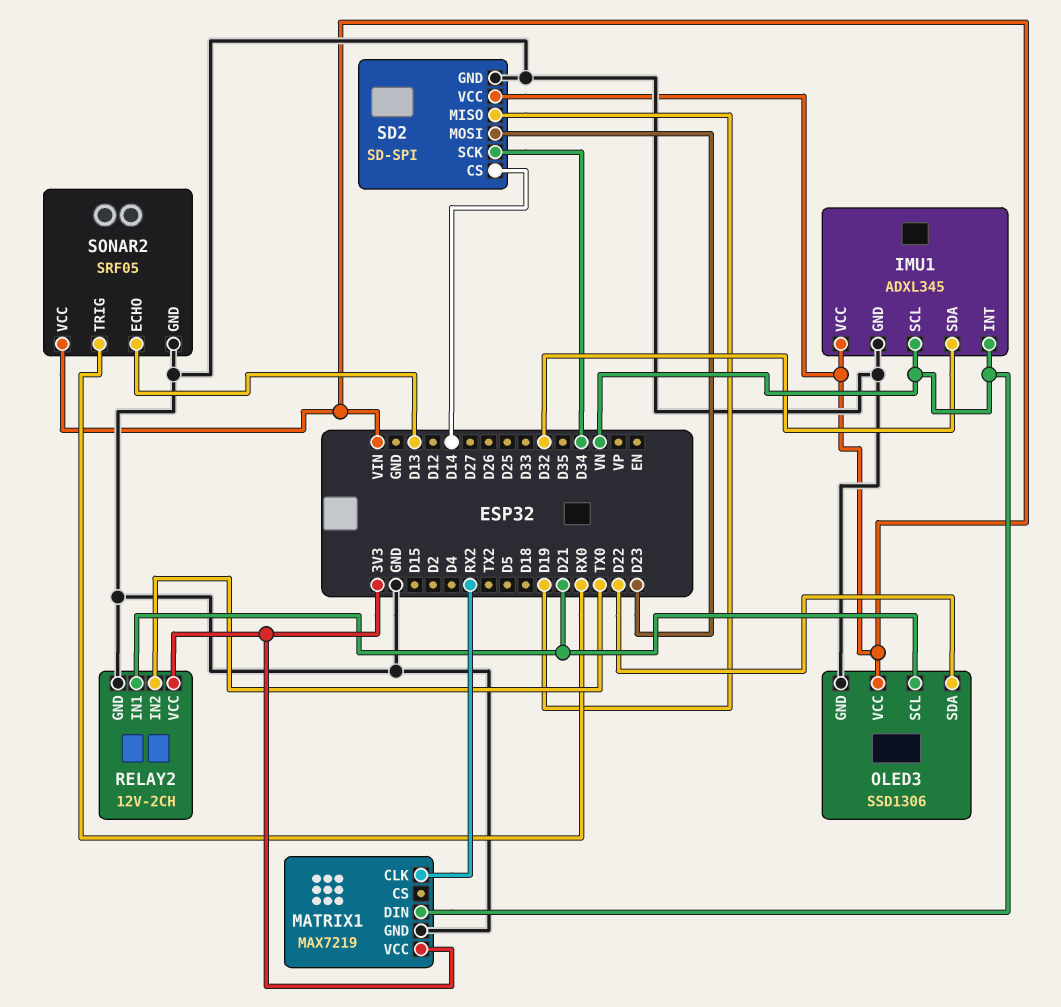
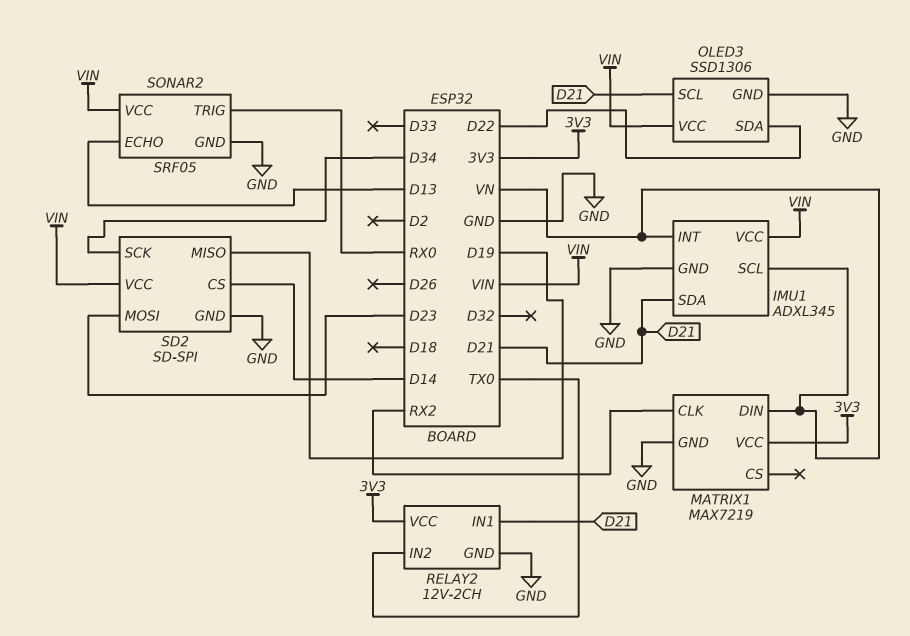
IMU1 pin SDA: D32 -> D21

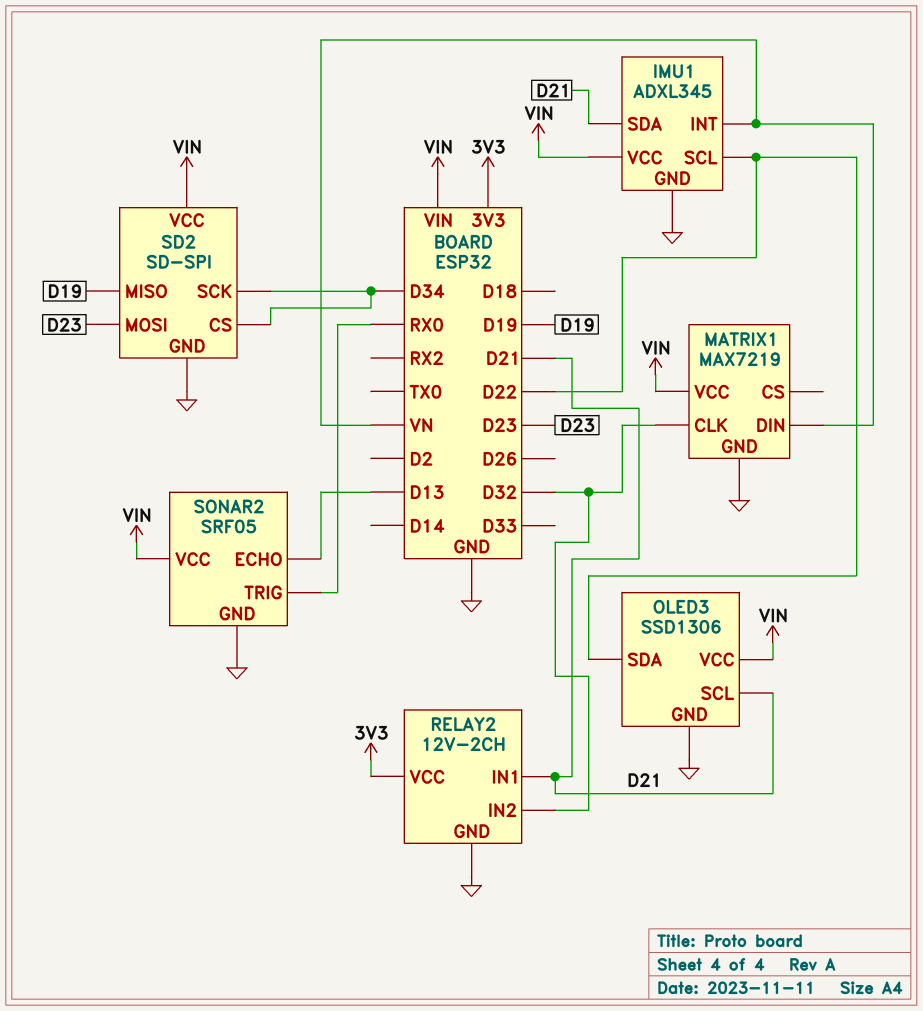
IMU1 pin SCL: VN -> D22
MATRIX1 pin CLK: RX2 -> D32
MATRIX1 pin VCC: 3V3 -> VIN
RELAY2 pin IN2: TX0 -> D32
SD2 pin CS: D14 -> D34

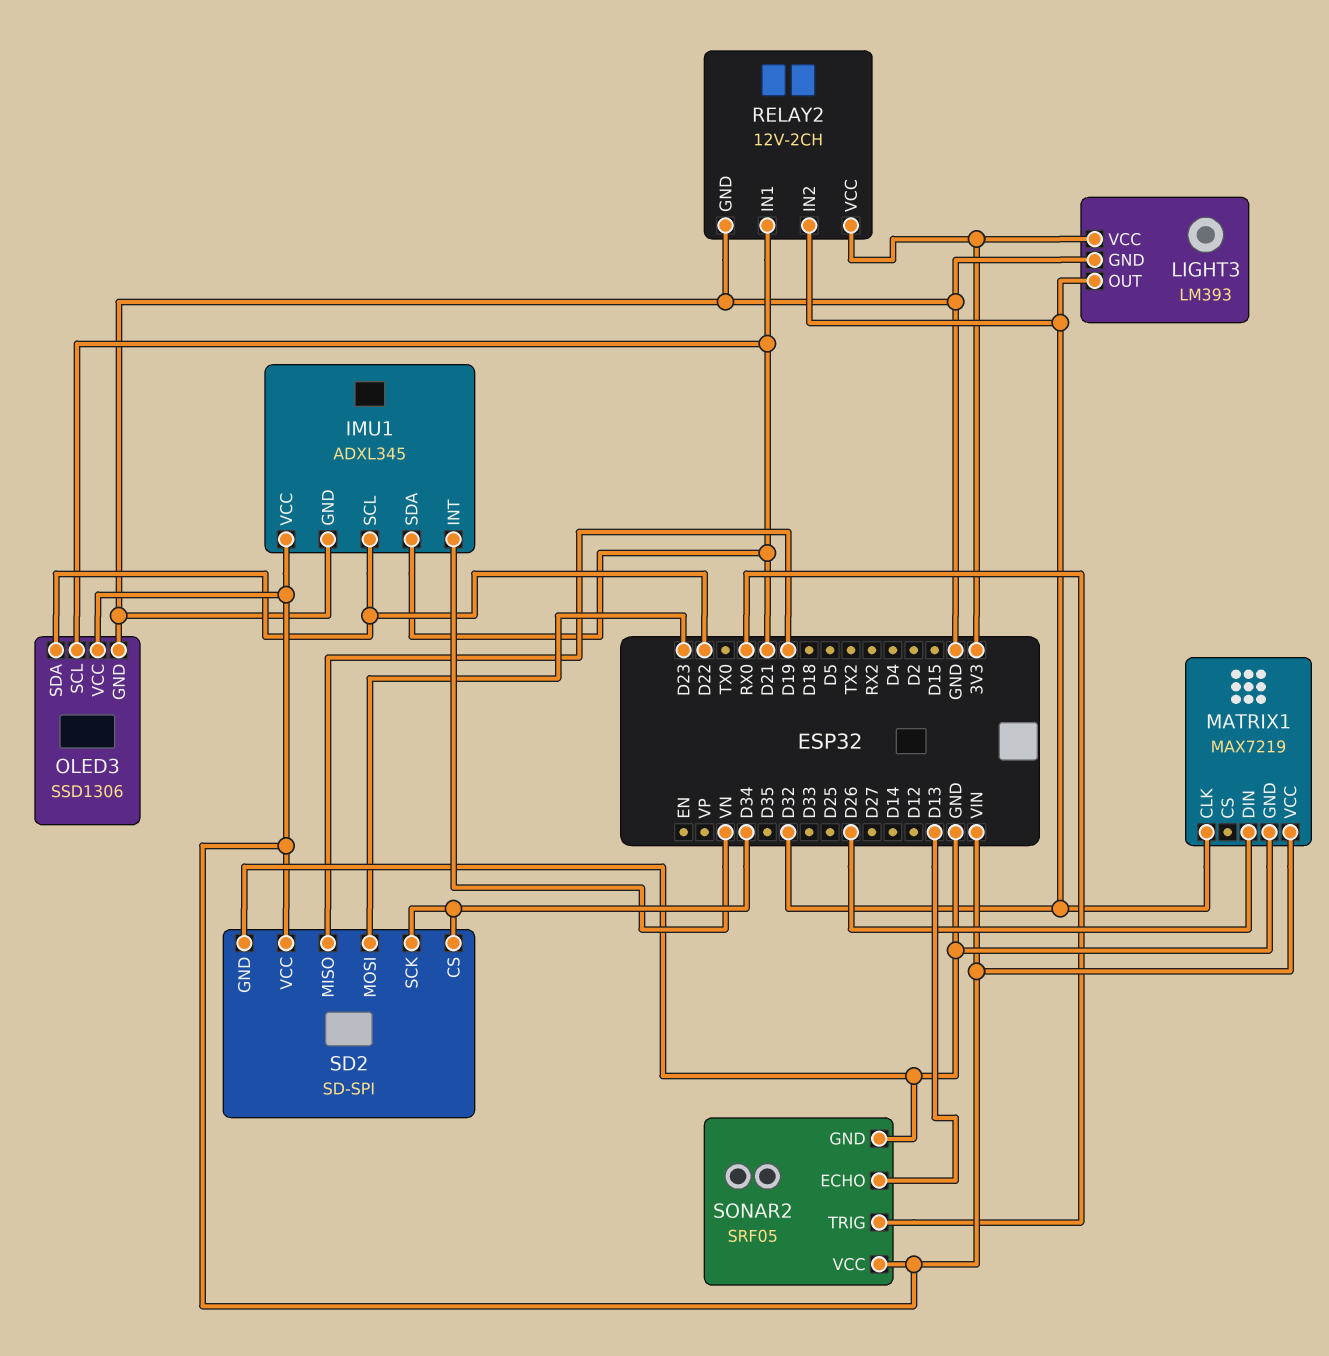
LIGHT3: none -> LM393
LIGHT3 pin GND: none -> GND
LIGHT3 pin OUT: none -> D32
LIGHT3 pin VCC: none -> 3V3
MATRIX1 pin DIN: VN -> D26

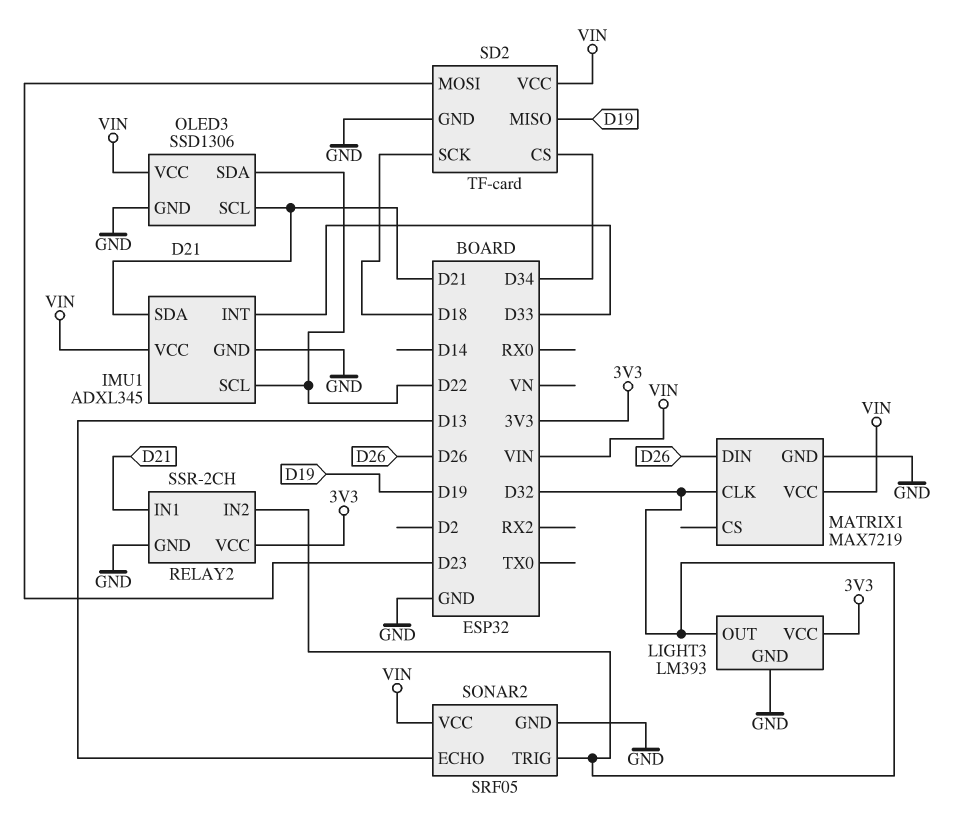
IMU1 pin INT: VN -> D33
RELAY2: 12V-2CH -> SSR-2CH
SD2: SD-SPI -> TF-card
SD2 pin SCK: D34 -> D18
SONAR2 pin TRIG: RX0 -> D32

